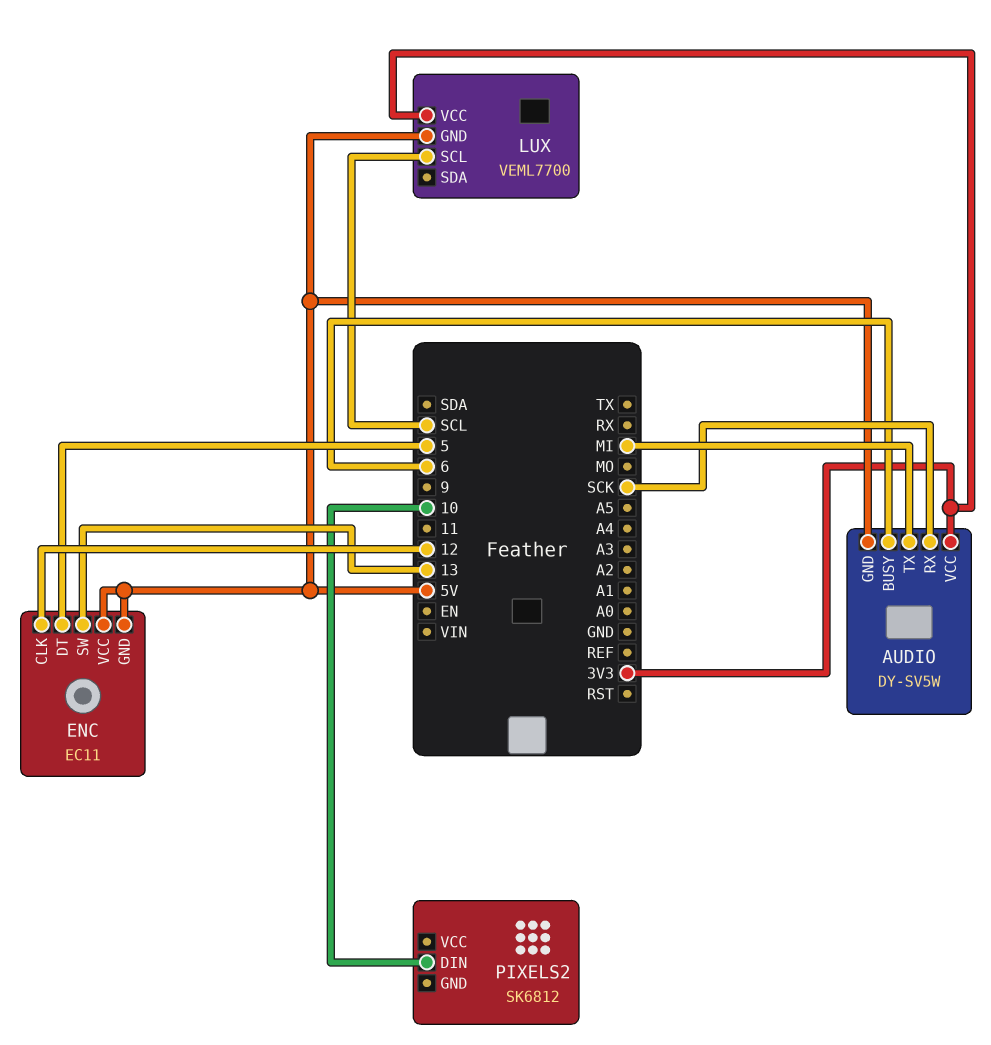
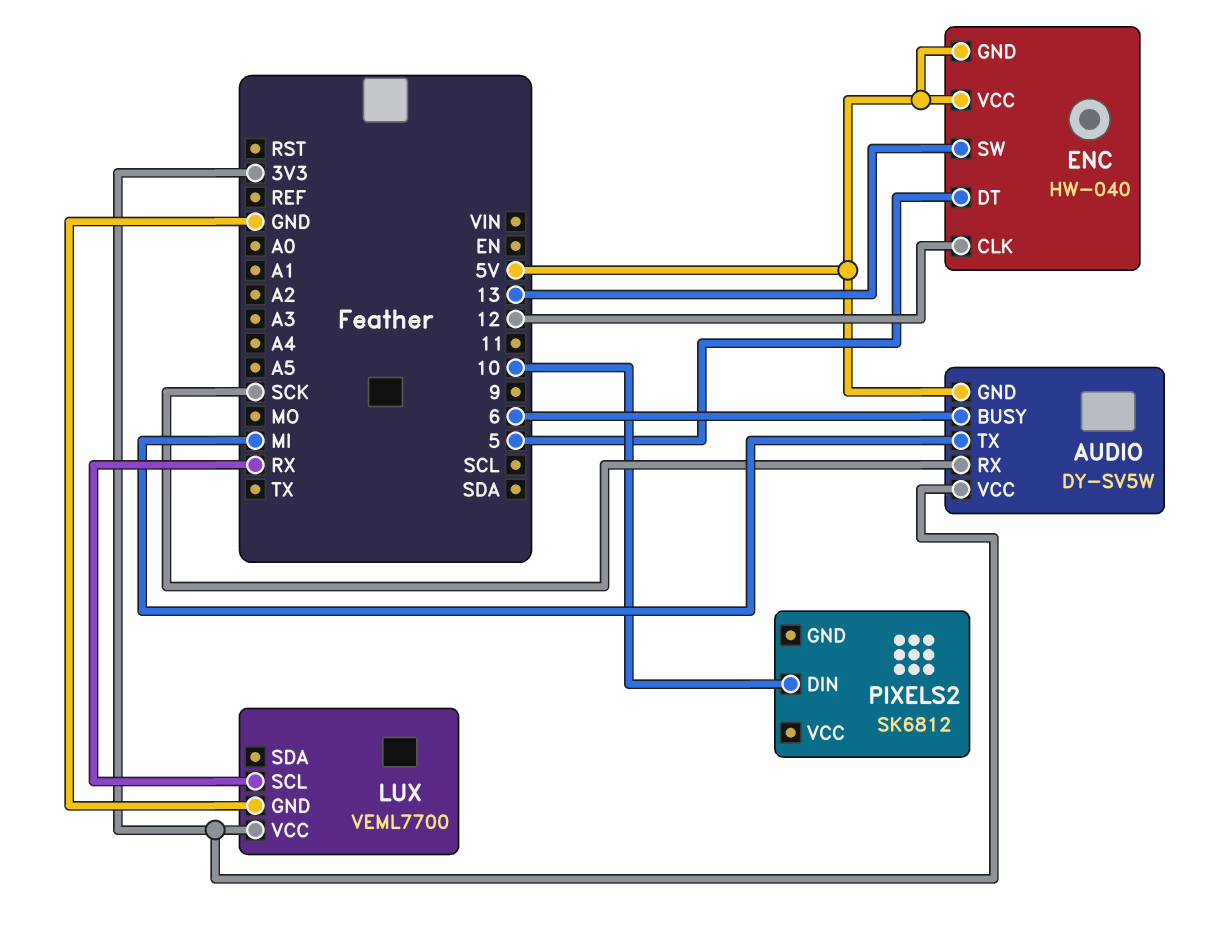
ENC: EC11 -> HW-040
LUX pin GND: 5V -> GND
LUX pin SCL: SCL -> RX

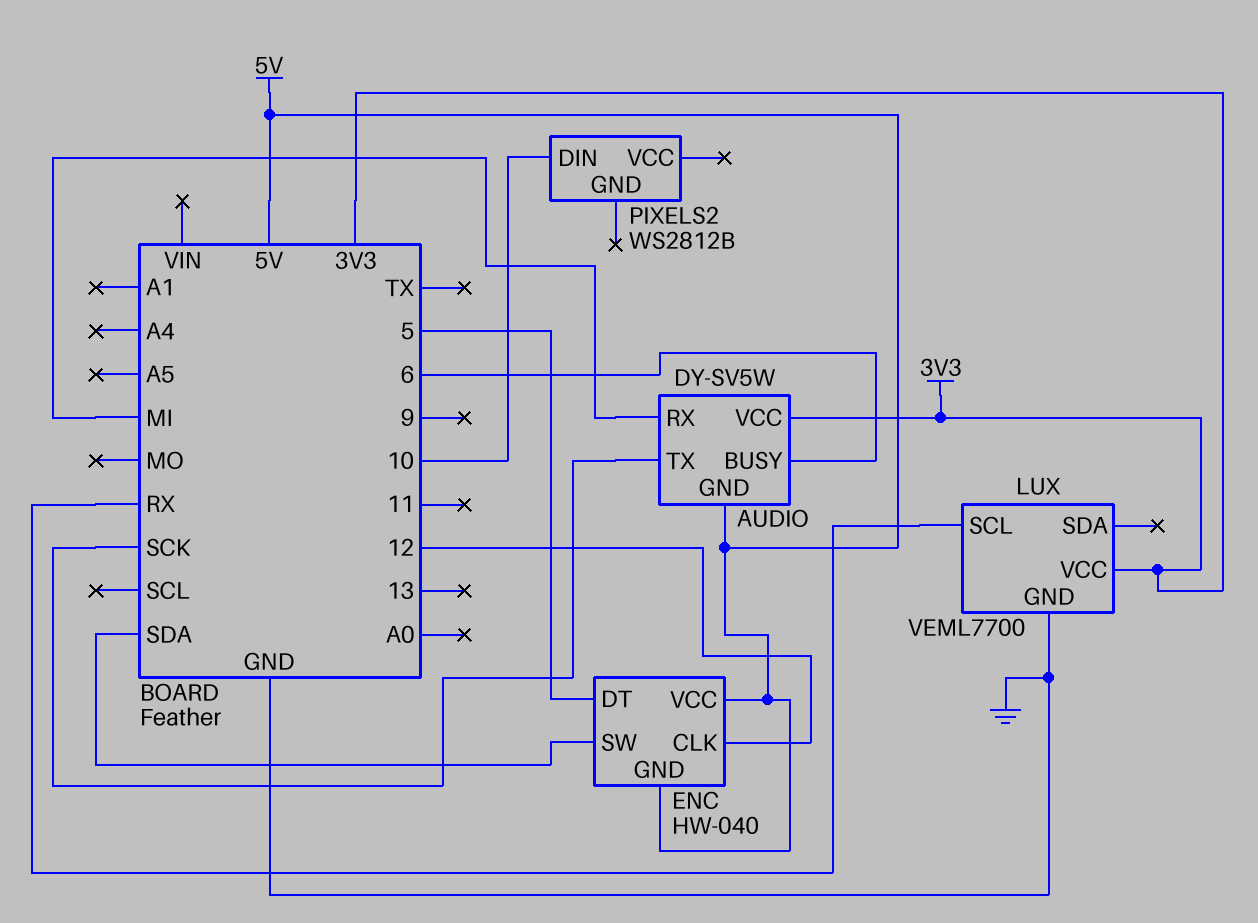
AUDIO pin RX: SCK -> MI
AUDIO pin TX: MI -> SCK
ENC pin SW: 13 -> SDA
PIXELS2: SK6812 -> WS2812B

